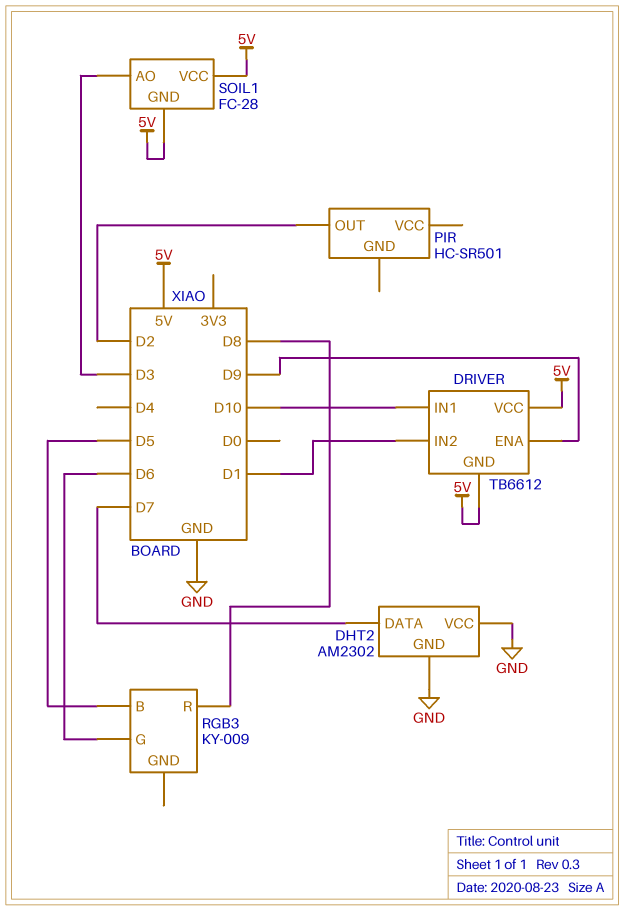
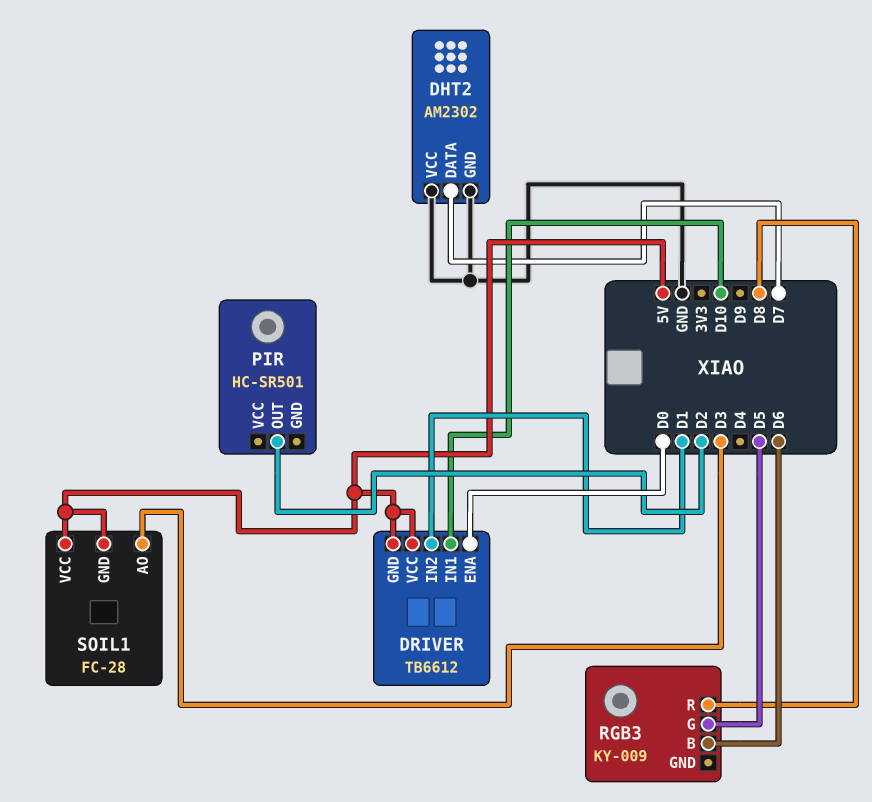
DRIVER pin ENA: D9 -> D0
RGB3 pin B: D5 -> D6
RGB3 pin G: D6 -> D5

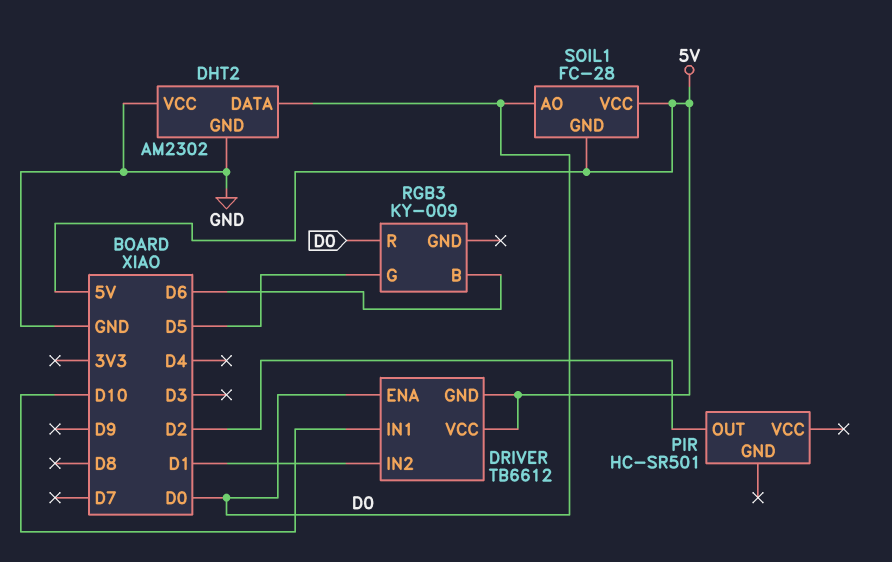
DHT2 pin DATA: D7 -> D0
RGB3 pin R: D8 -> D0
SOIL1 pin AO: D3 -> D0

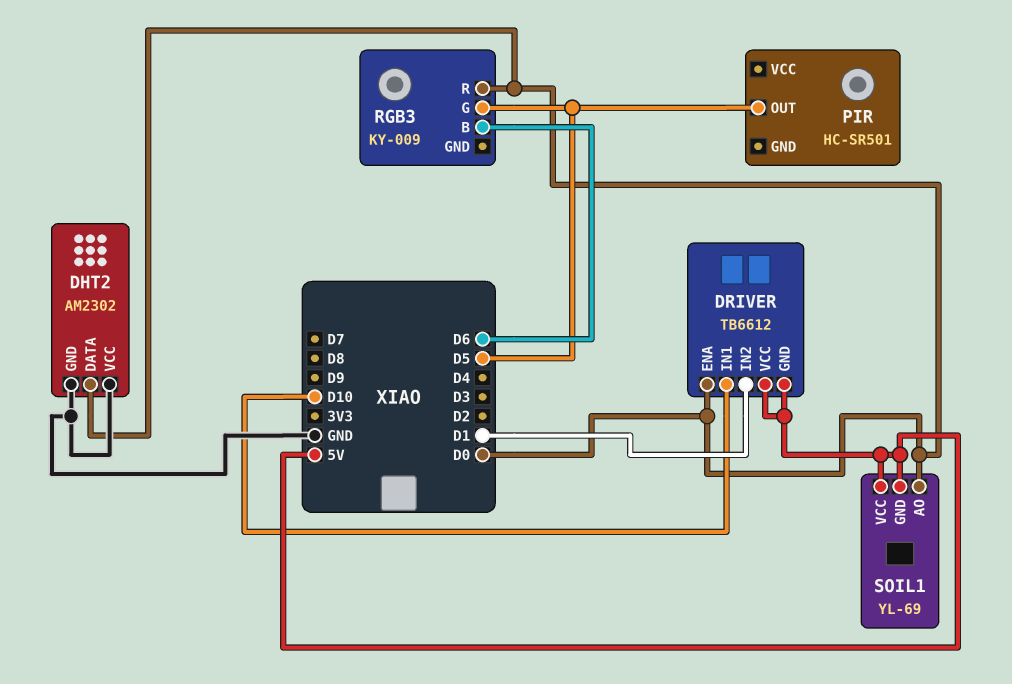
PIR pin OUT: D2 -> D5
SOIL1: FC-28 -> YL-69

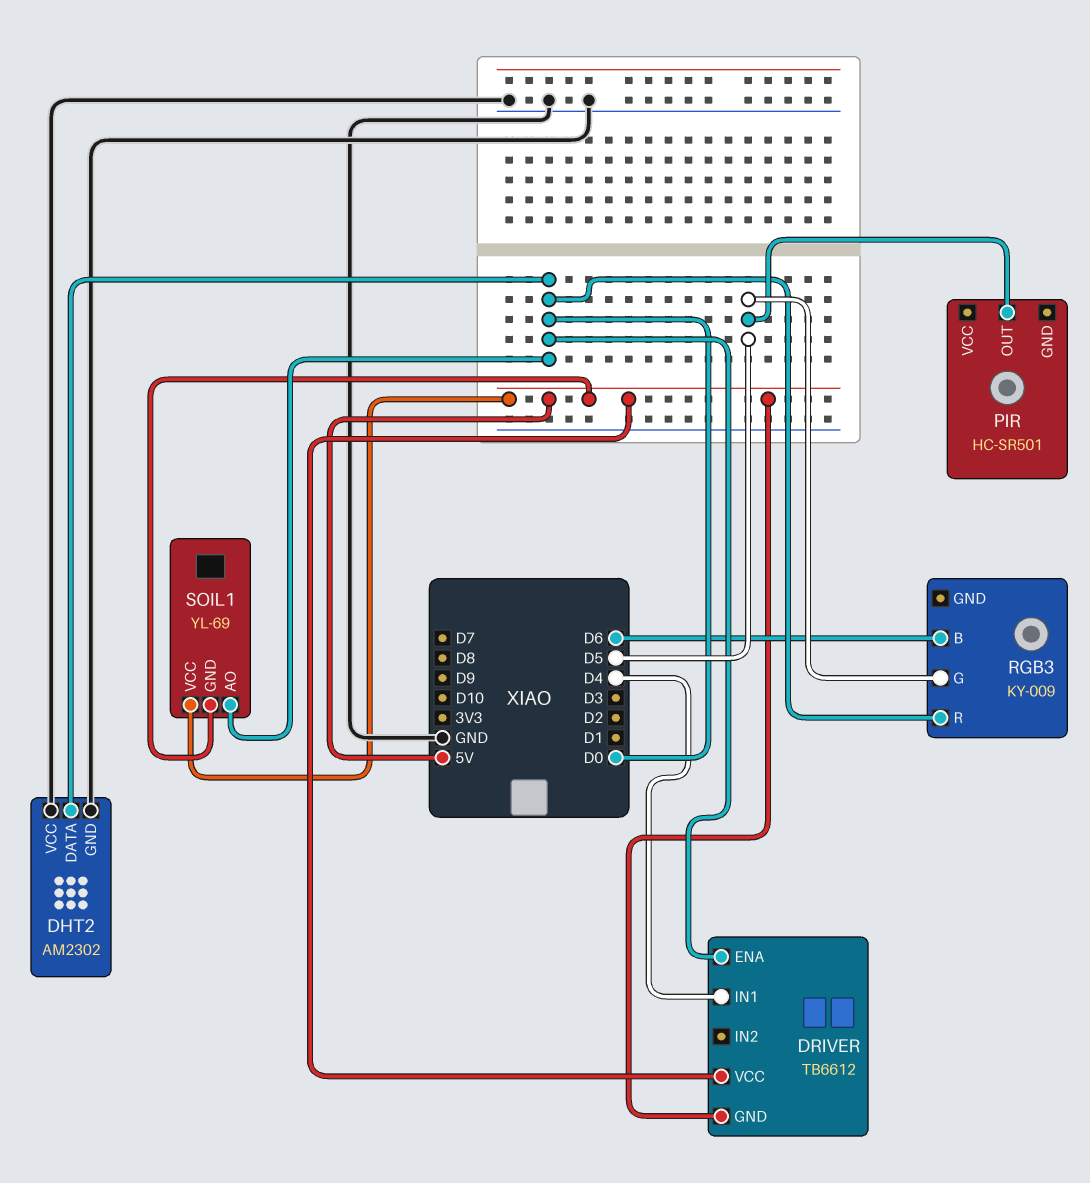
DRIVER pin IN1: D10 -> D4
DRIVER pin IN2: D1 -> none

